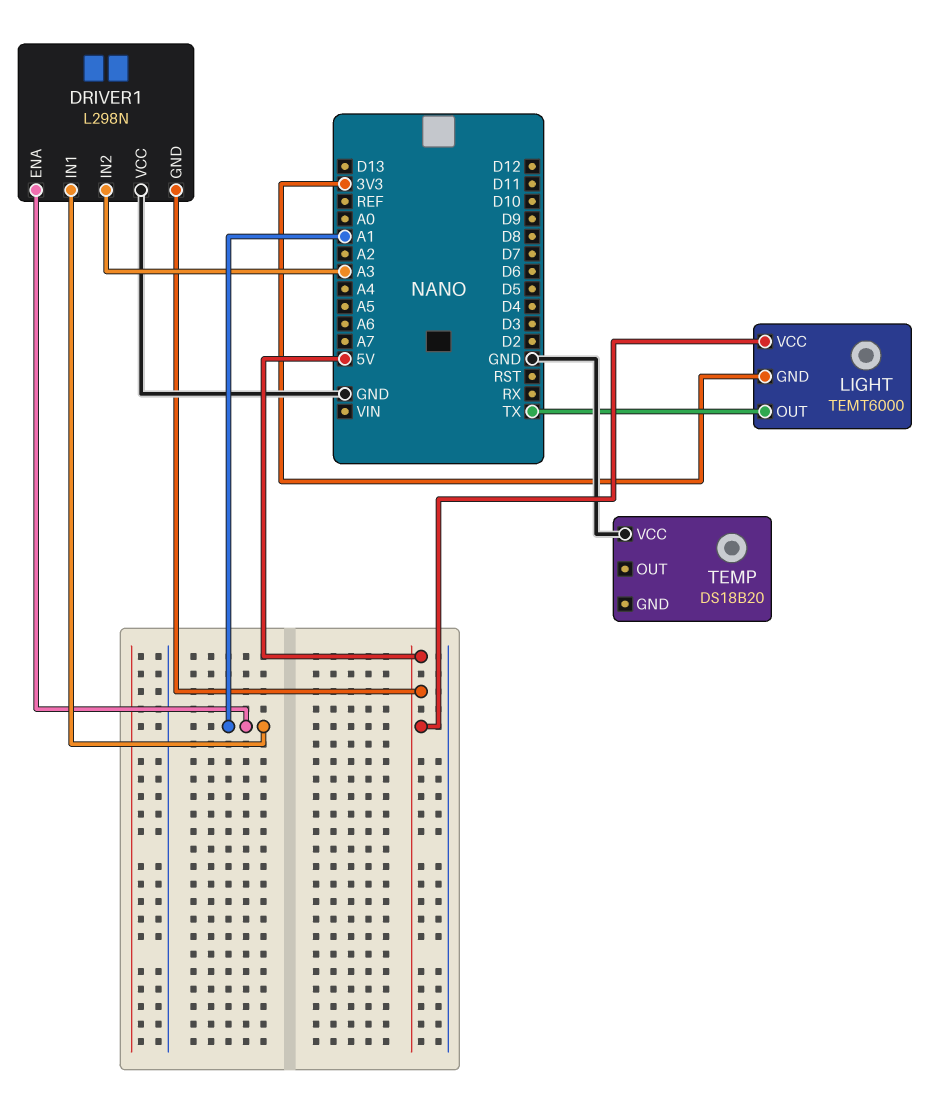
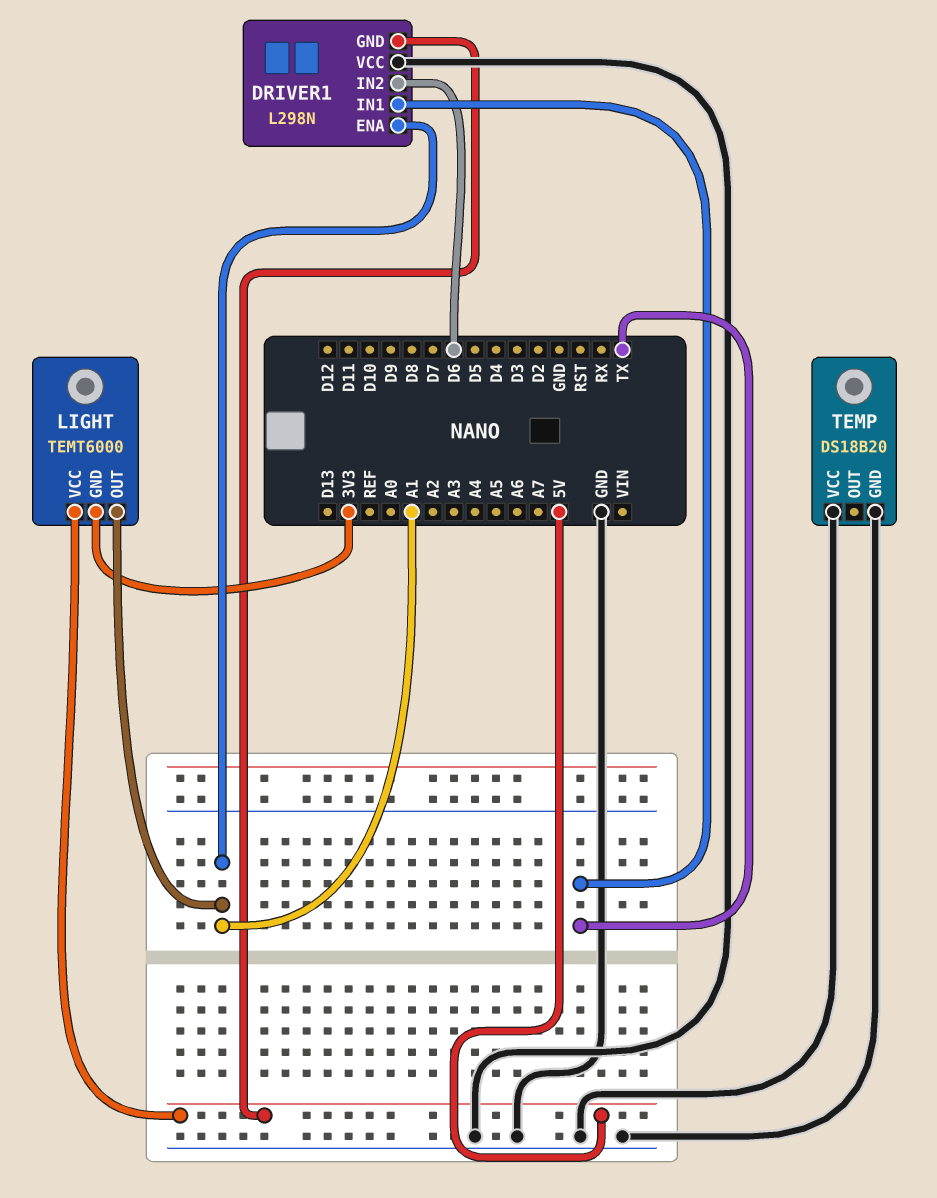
DRIVER1 pin IN1: A1 -> TX
DRIVER1 pin IN2: A3 -> D6
LIGHT pin OUT: TX -> A1
TEMP pin GND: none -> GND

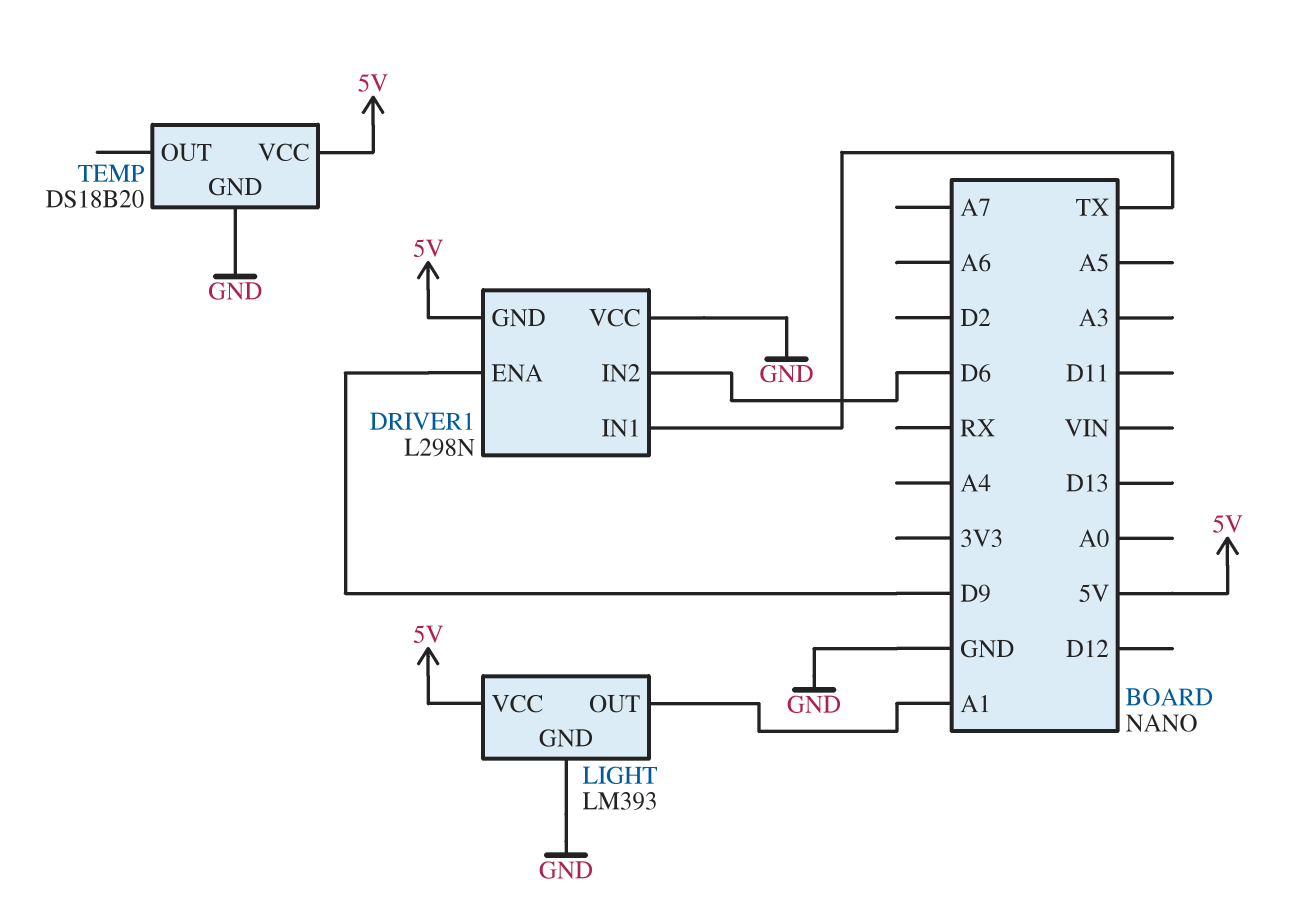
DRIVER1 pin ENA: A1 -> D9
LIGHT: TEMT6000 -> LM393
LIGHT pin GND: 3V3 -> GND
TEMP pin VCC: GND -> 5V

